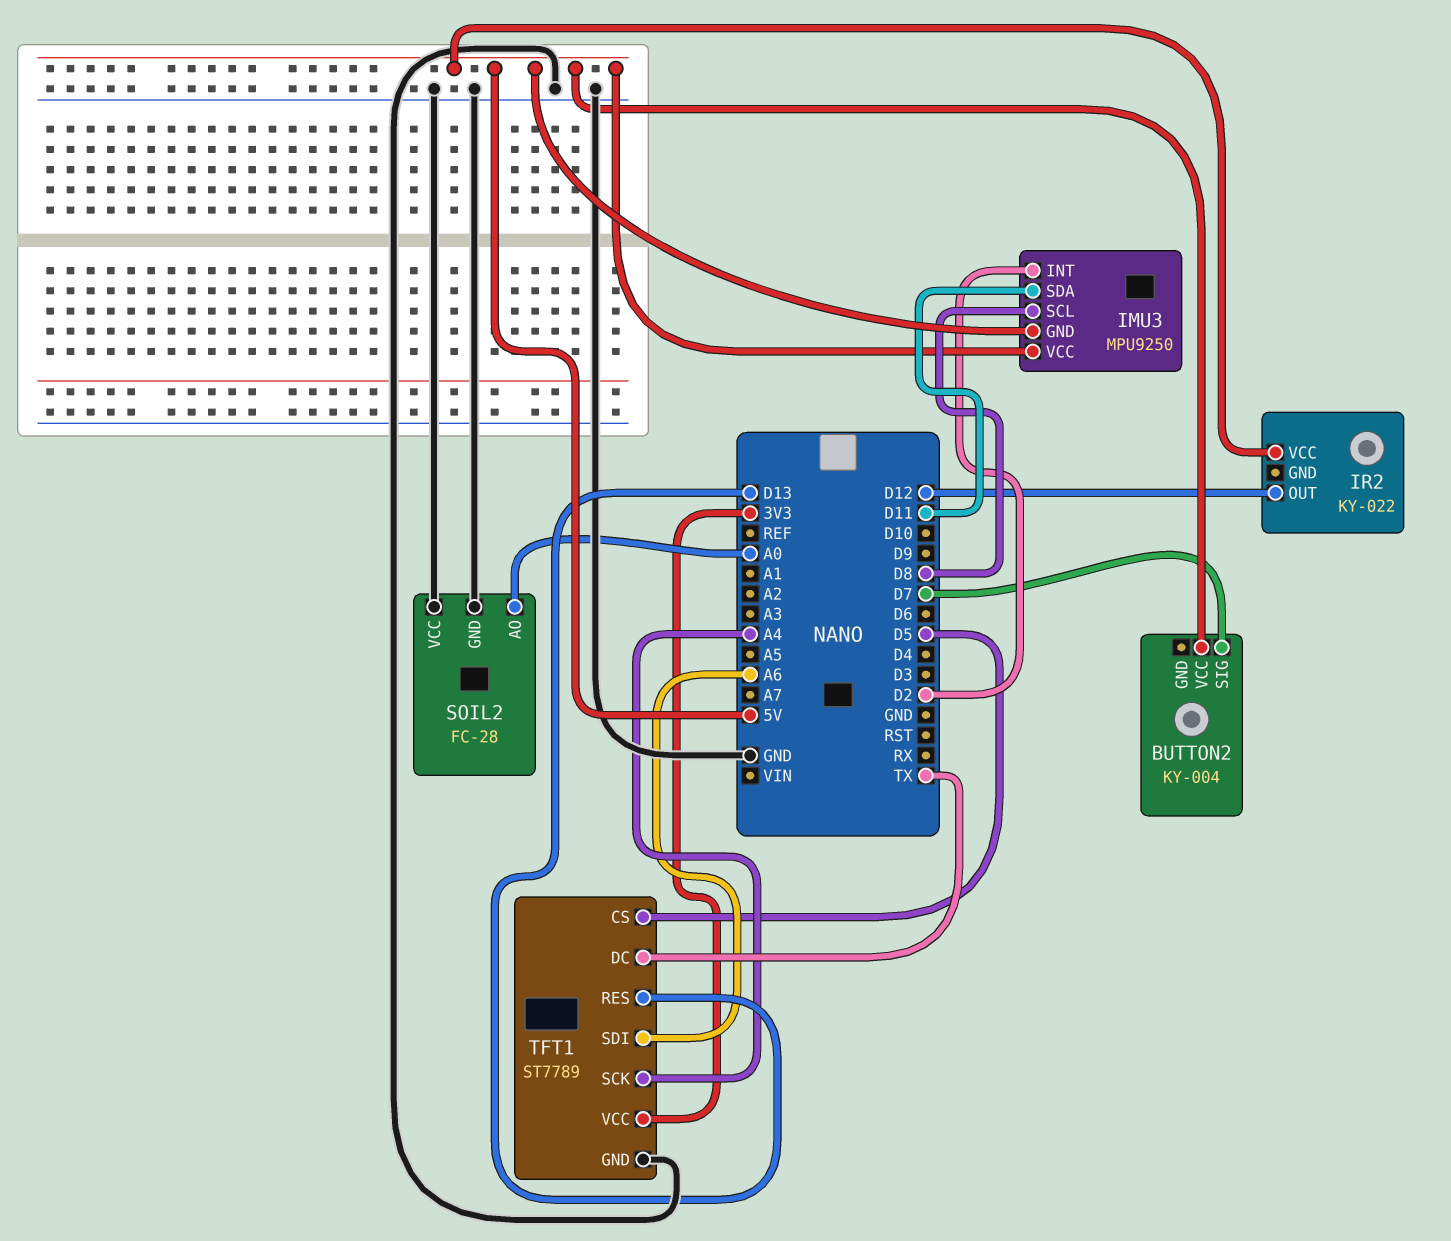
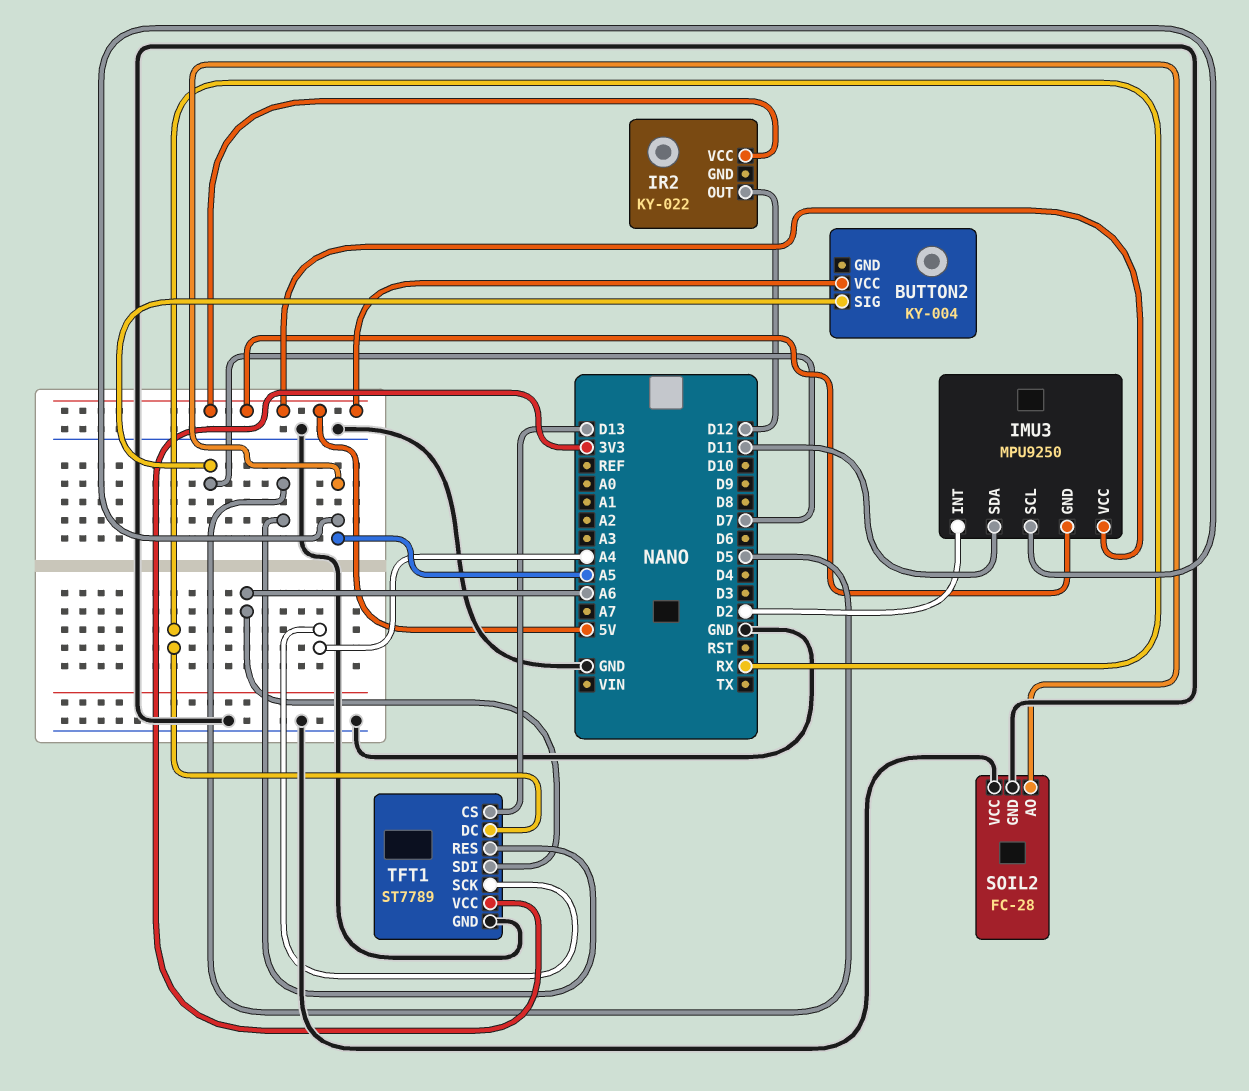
IMU3 pin SCL: D8 -> A5
SOIL2 pin AO: A0 -> A5
TFT1 pin CS: D5 -> D13
TFT1 pin DC: TX -> RX
TFT1 pin RES: D13 -> D5

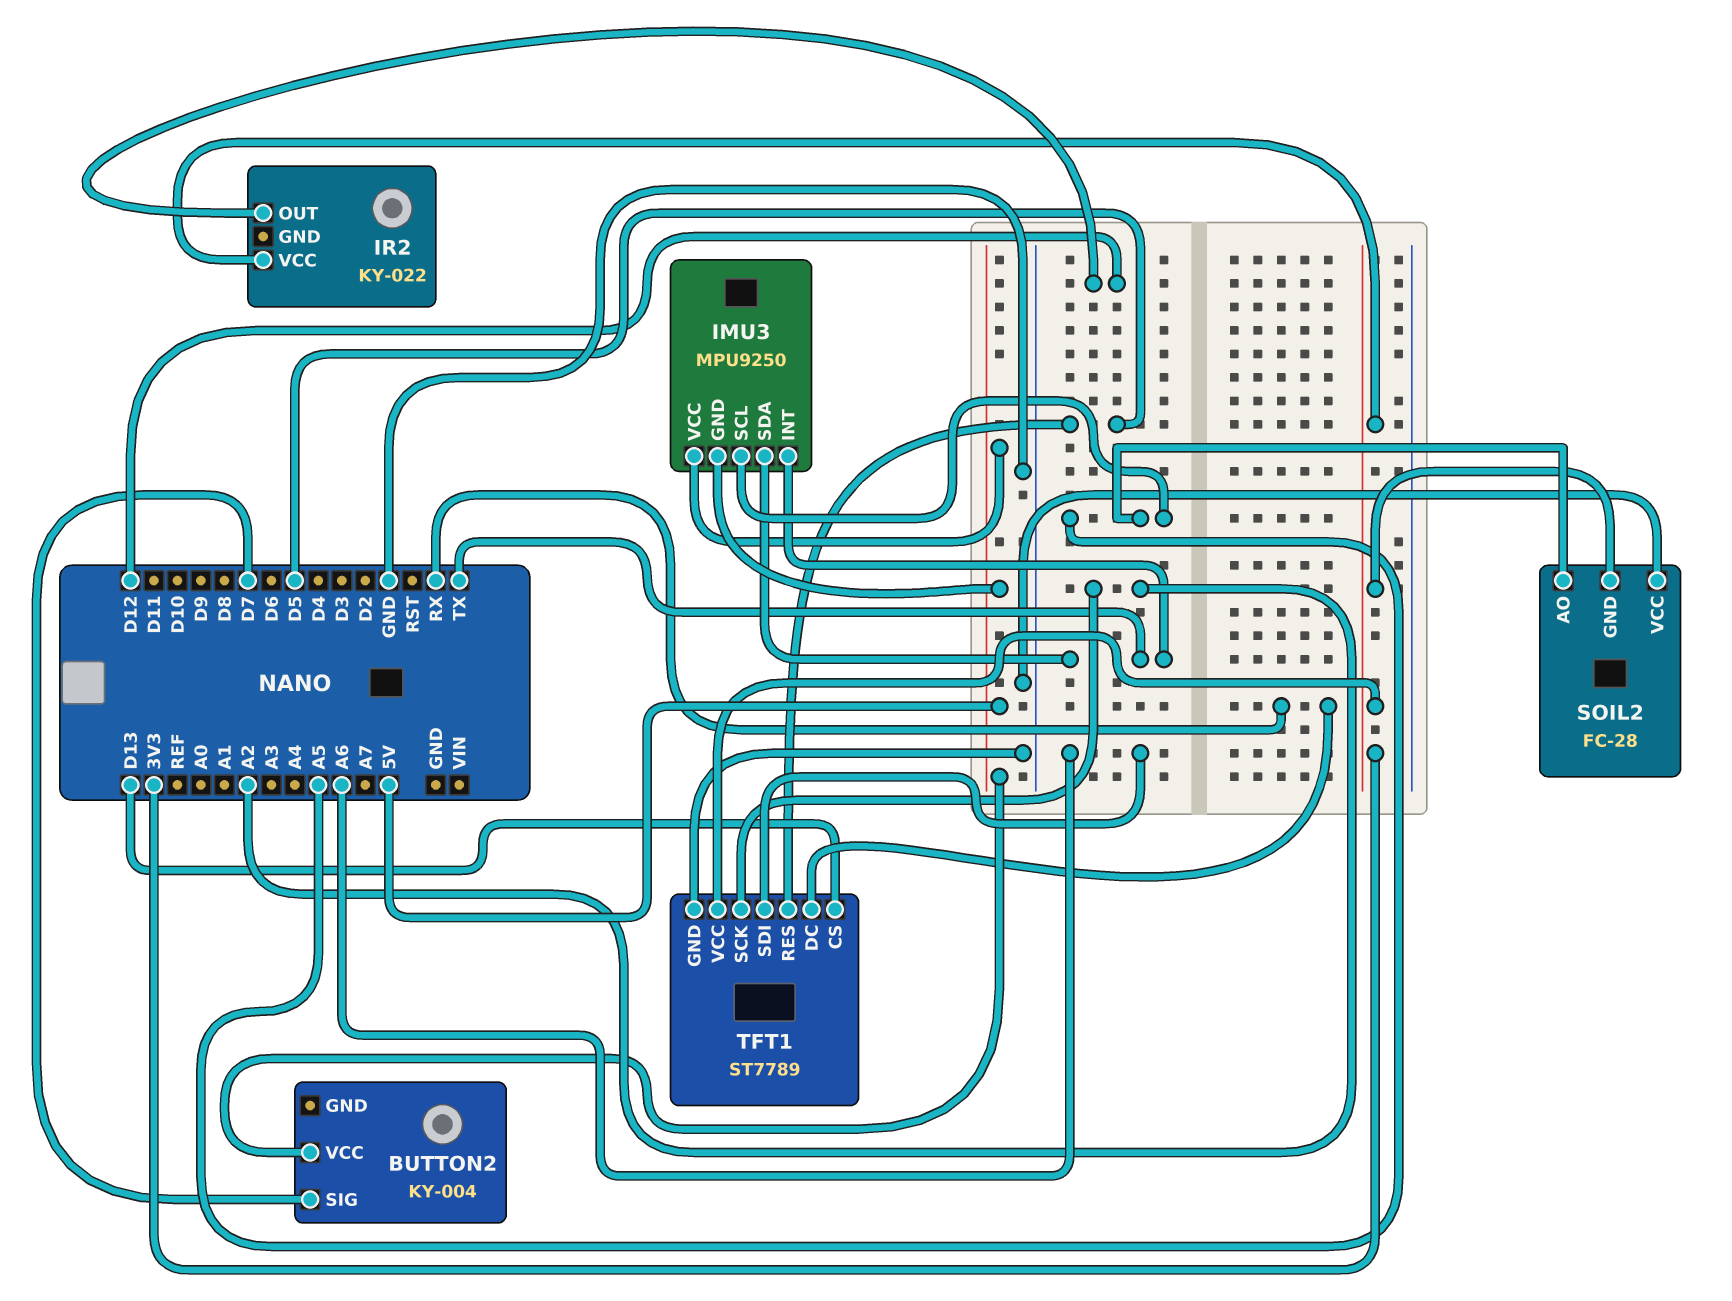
IMU3 pin INT: D2 -> TX
IMU3 pin SDA: D11 -> TX
IR2 pin VCC: 5V -> 3V3
SOIL2 pin GND: GND -> 3V3
TFT1 pin SCK: A4 -> A2

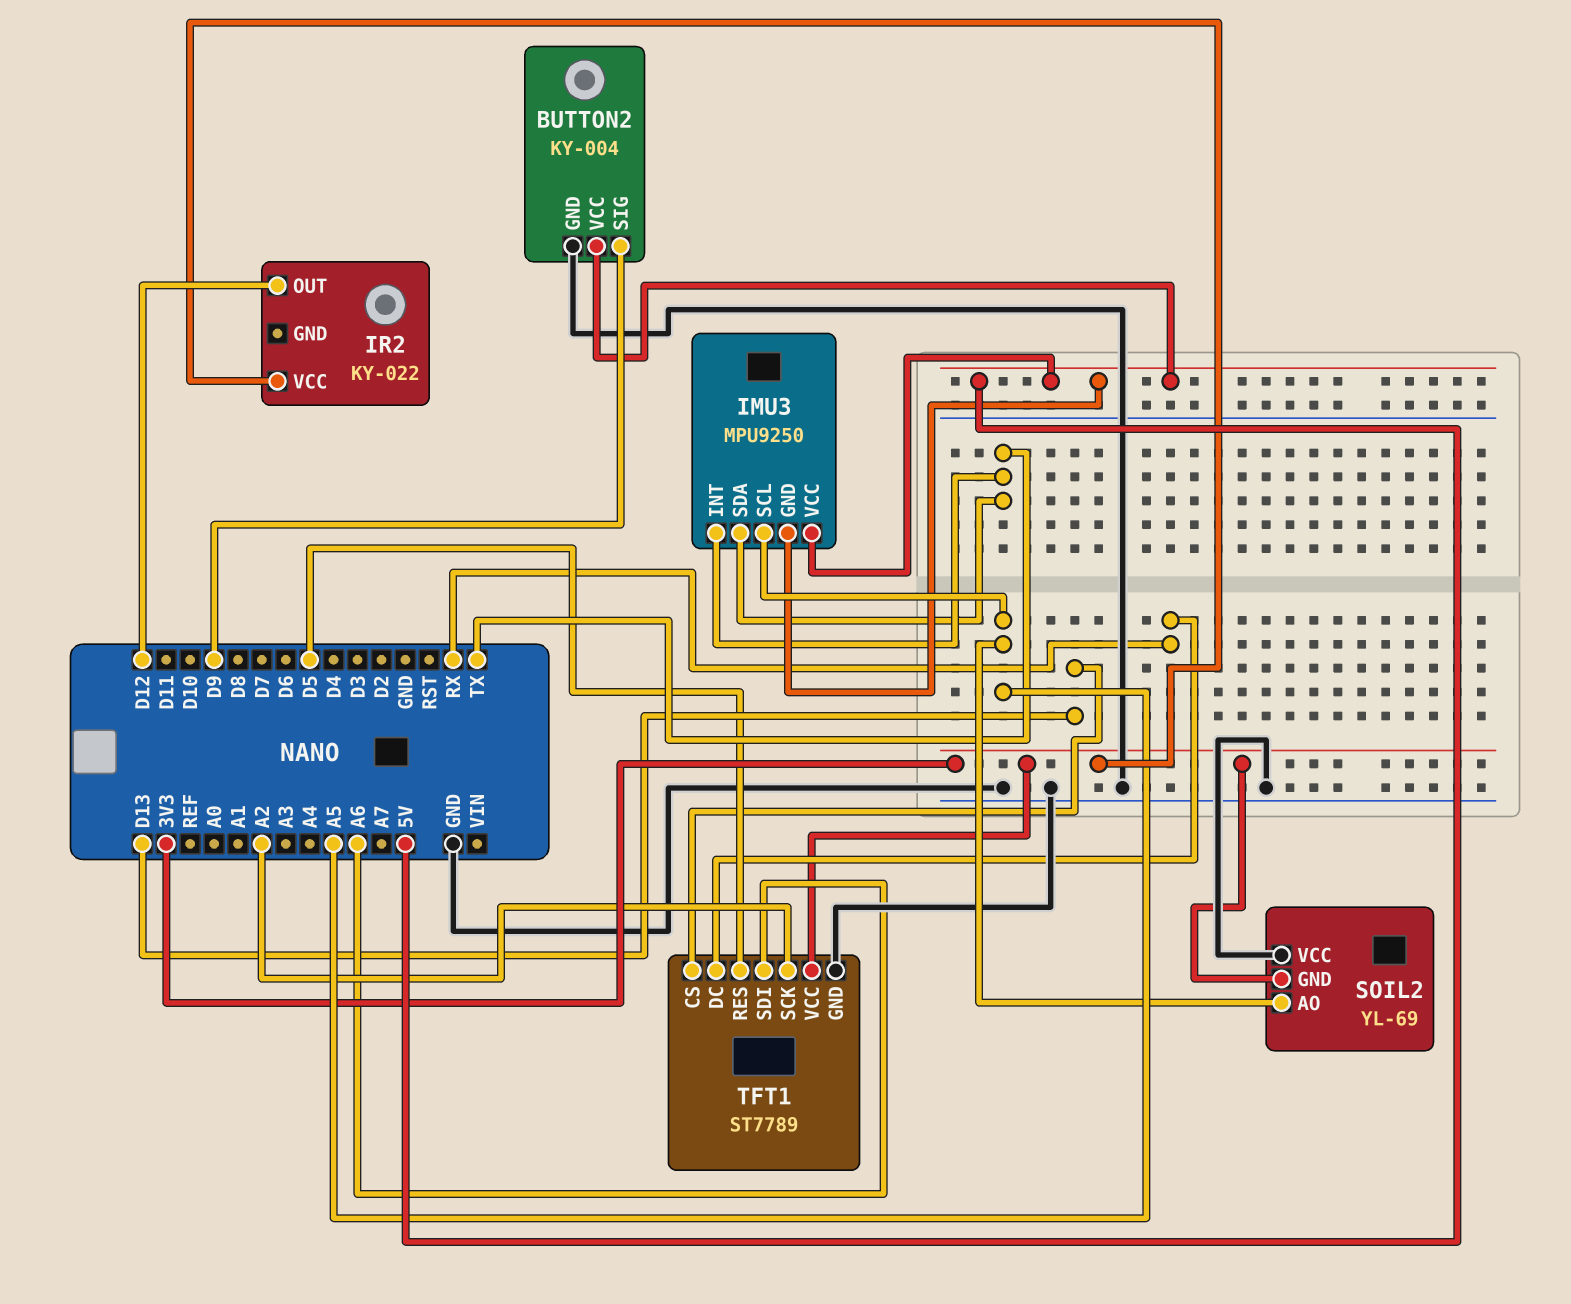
BUTTON2 pin GND: none -> GND
BUTTON2 pin SIG: D7 -> D9
SOIL2: FC-28 -> YL-69

